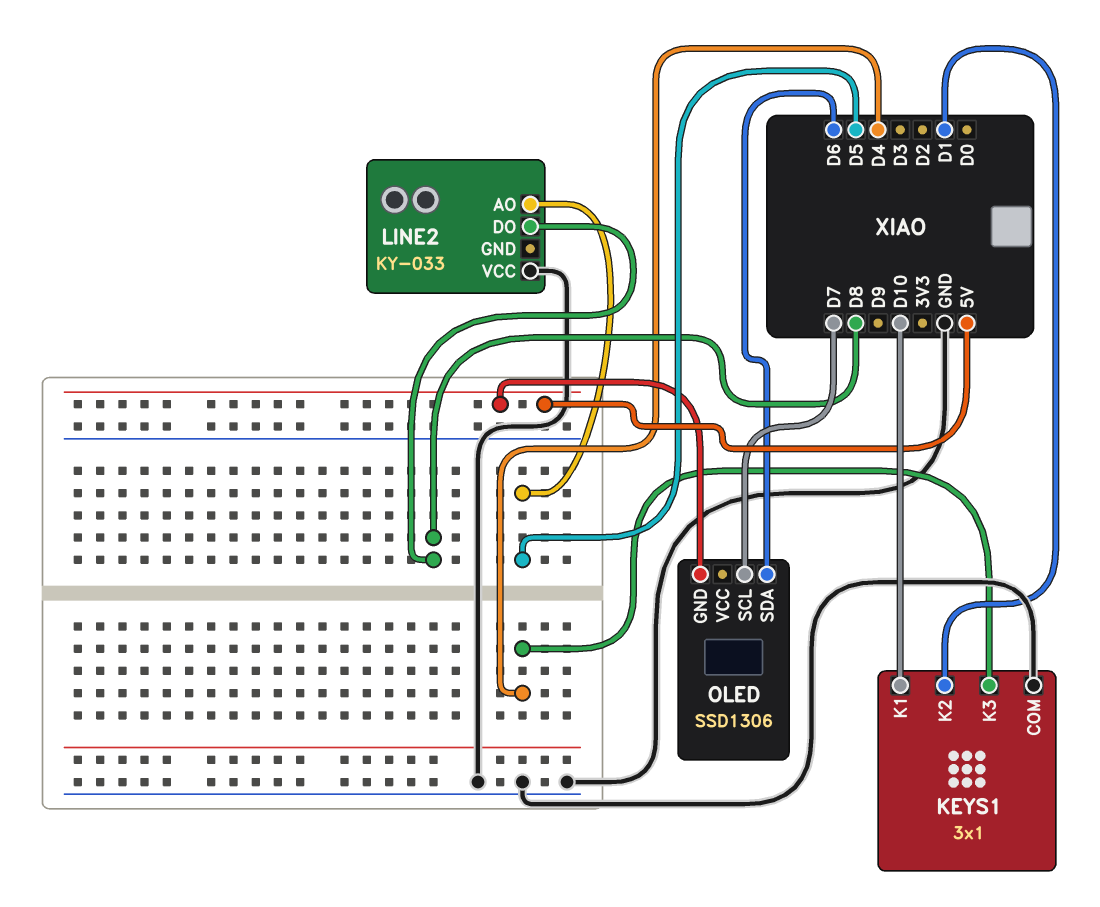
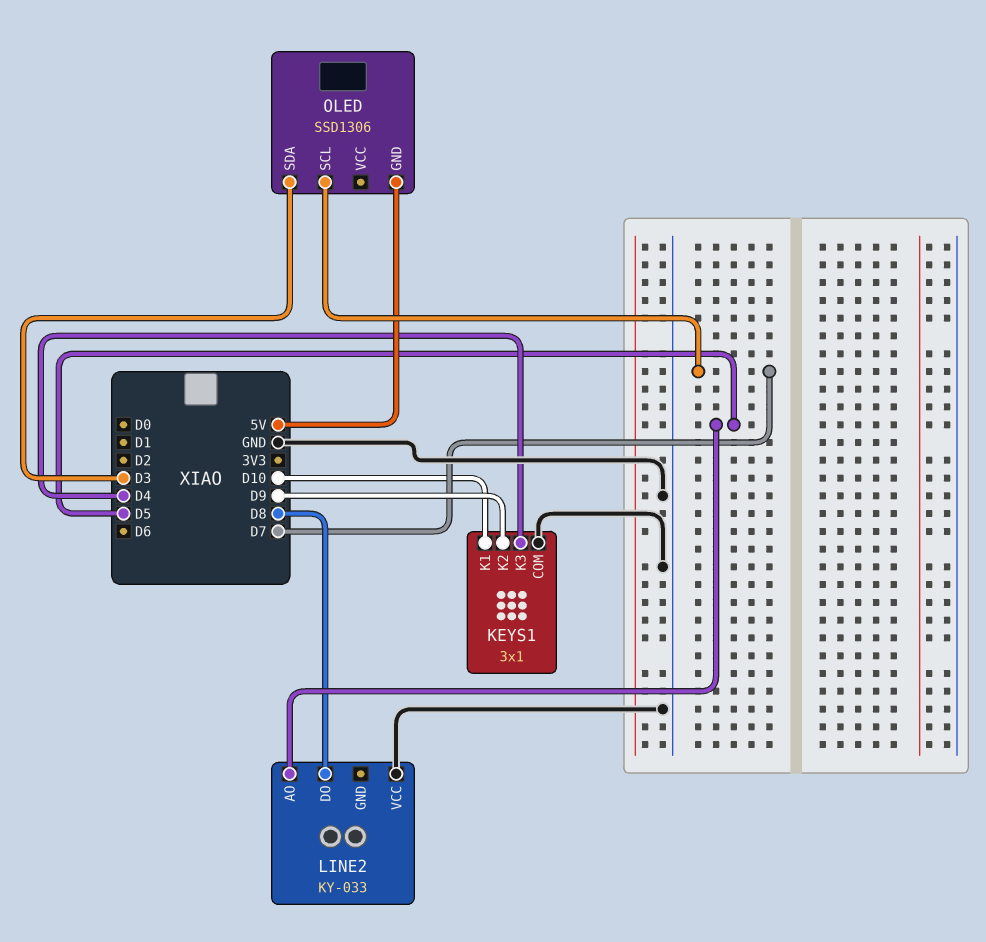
KEYS1 pin K2: D1 -> D9
OLED pin SDA: D6 -> D3

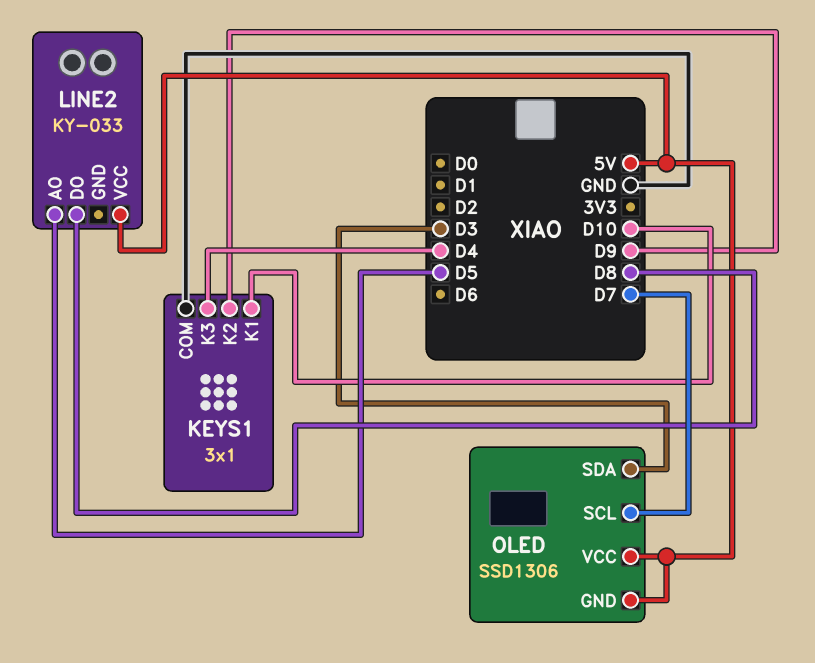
LINE2 pin VCC: GND -> 5V
OLED pin VCC: none -> 5V

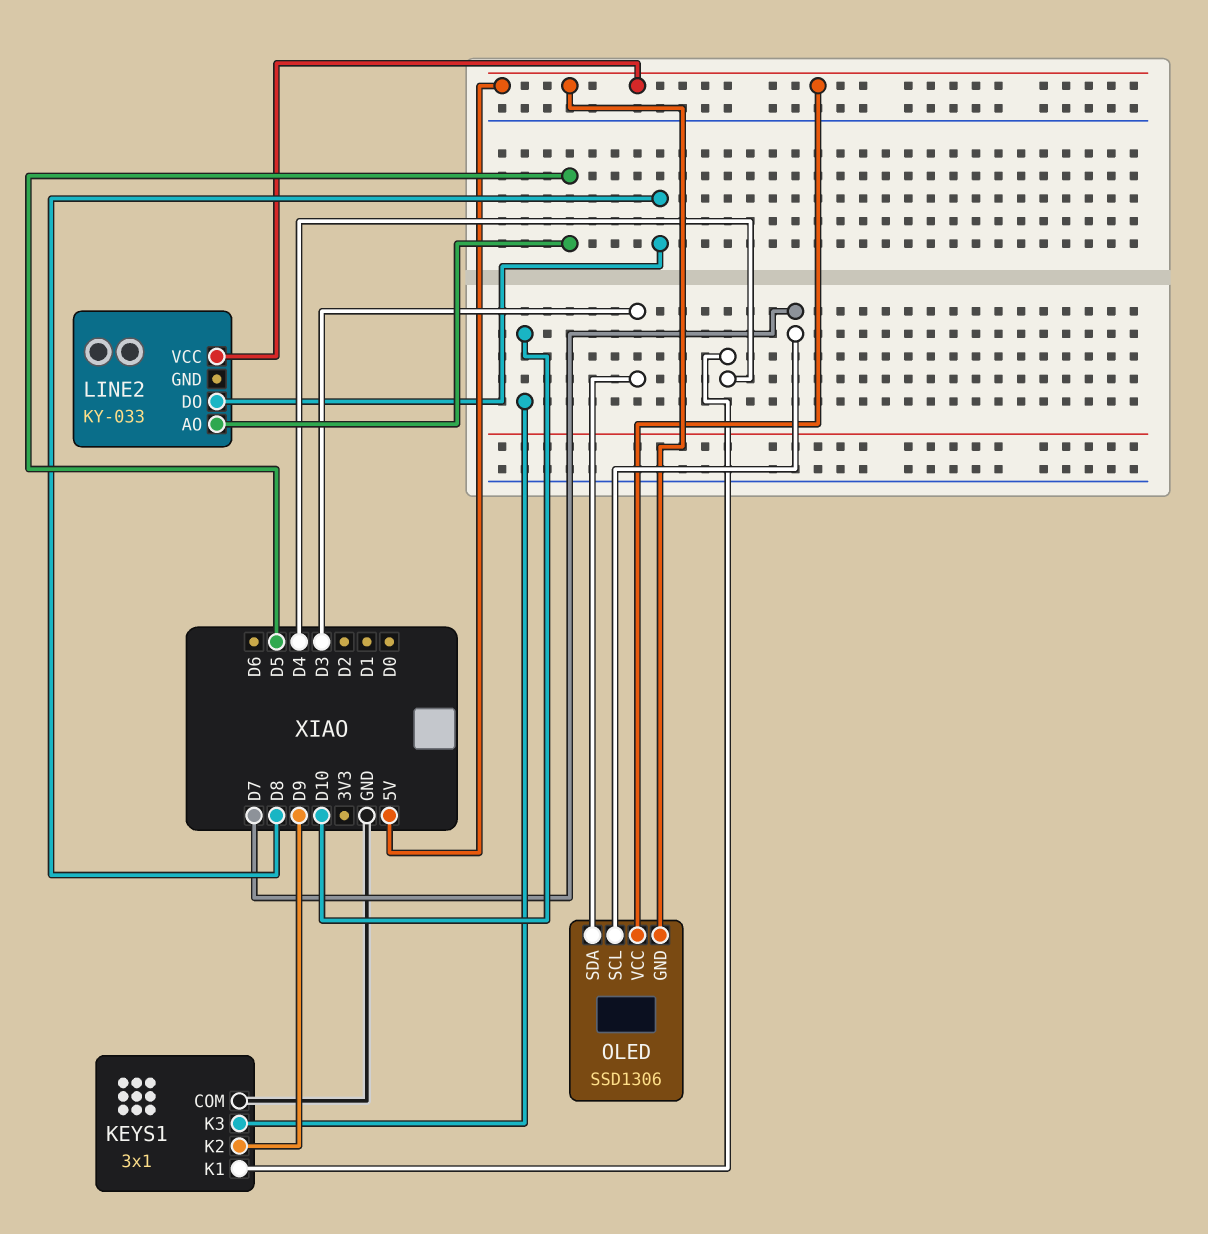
KEYS1 pin K1: D10 -> D4
KEYS1 pin K3: D4 -> D10

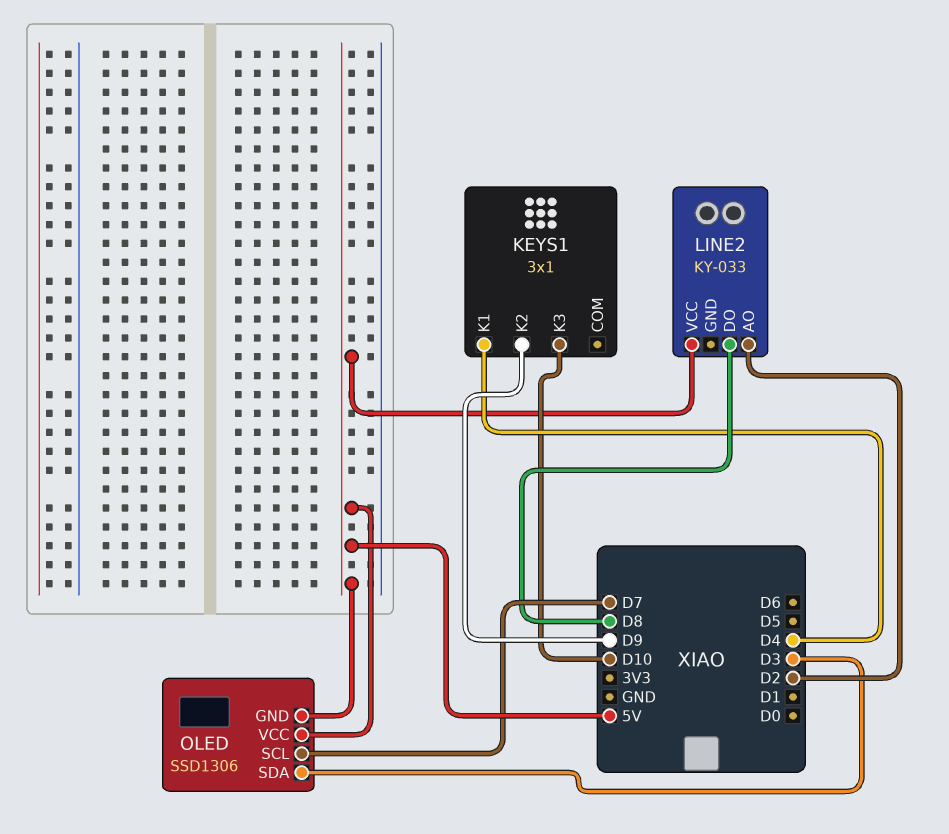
KEYS1 pin COM: GND -> none
LINE2 pin AO: D5 -> D2

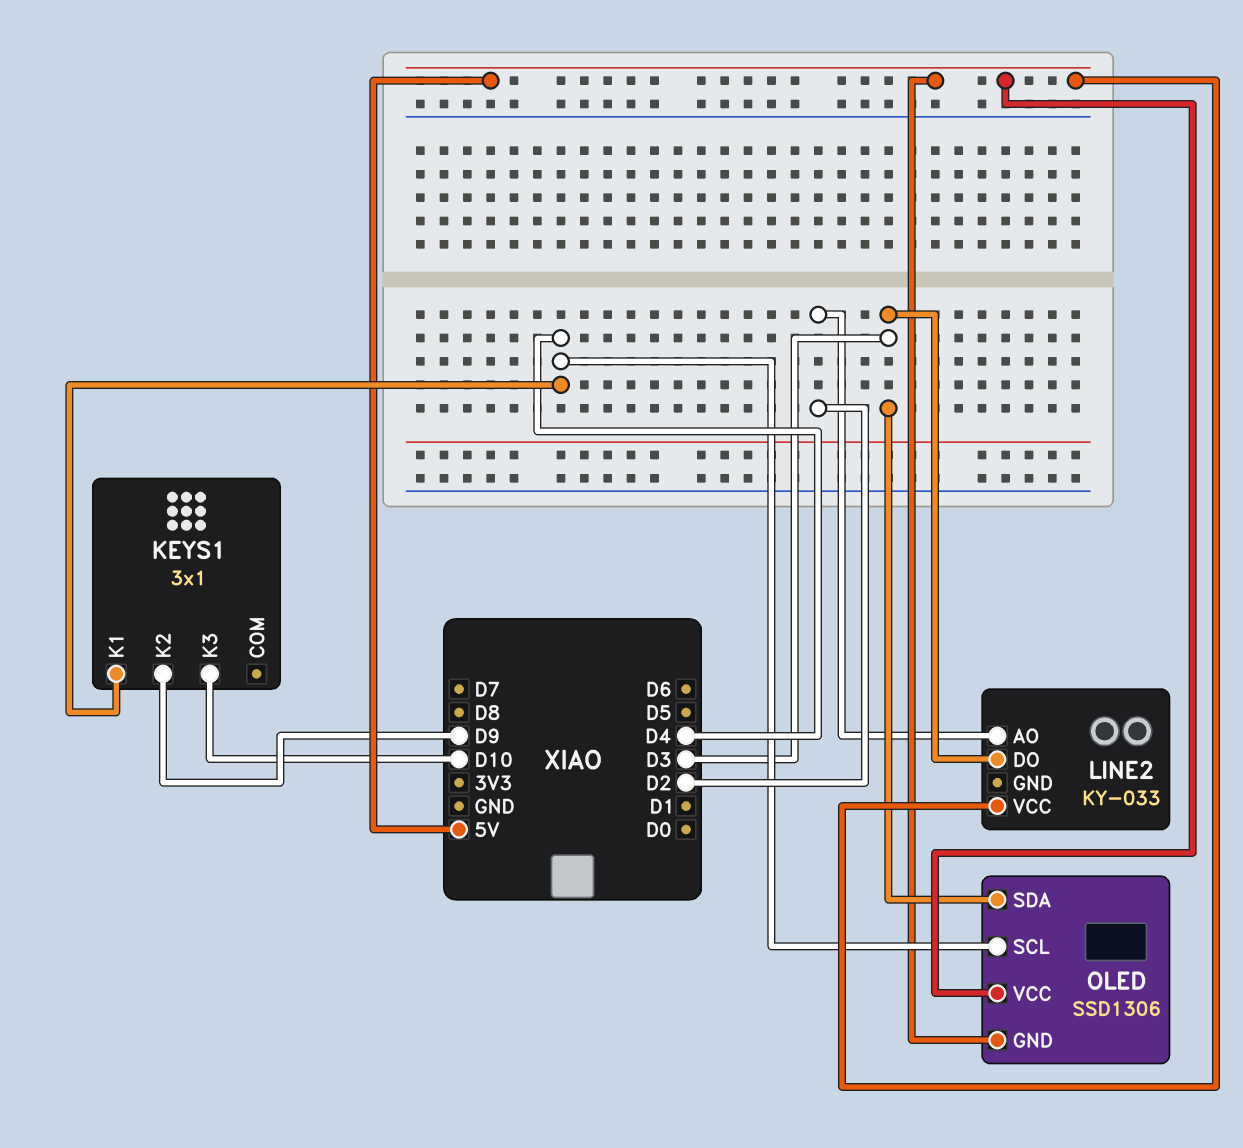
LINE2 pin DO: D8 -> D3
OLED pin SCL: D7 -> D4

